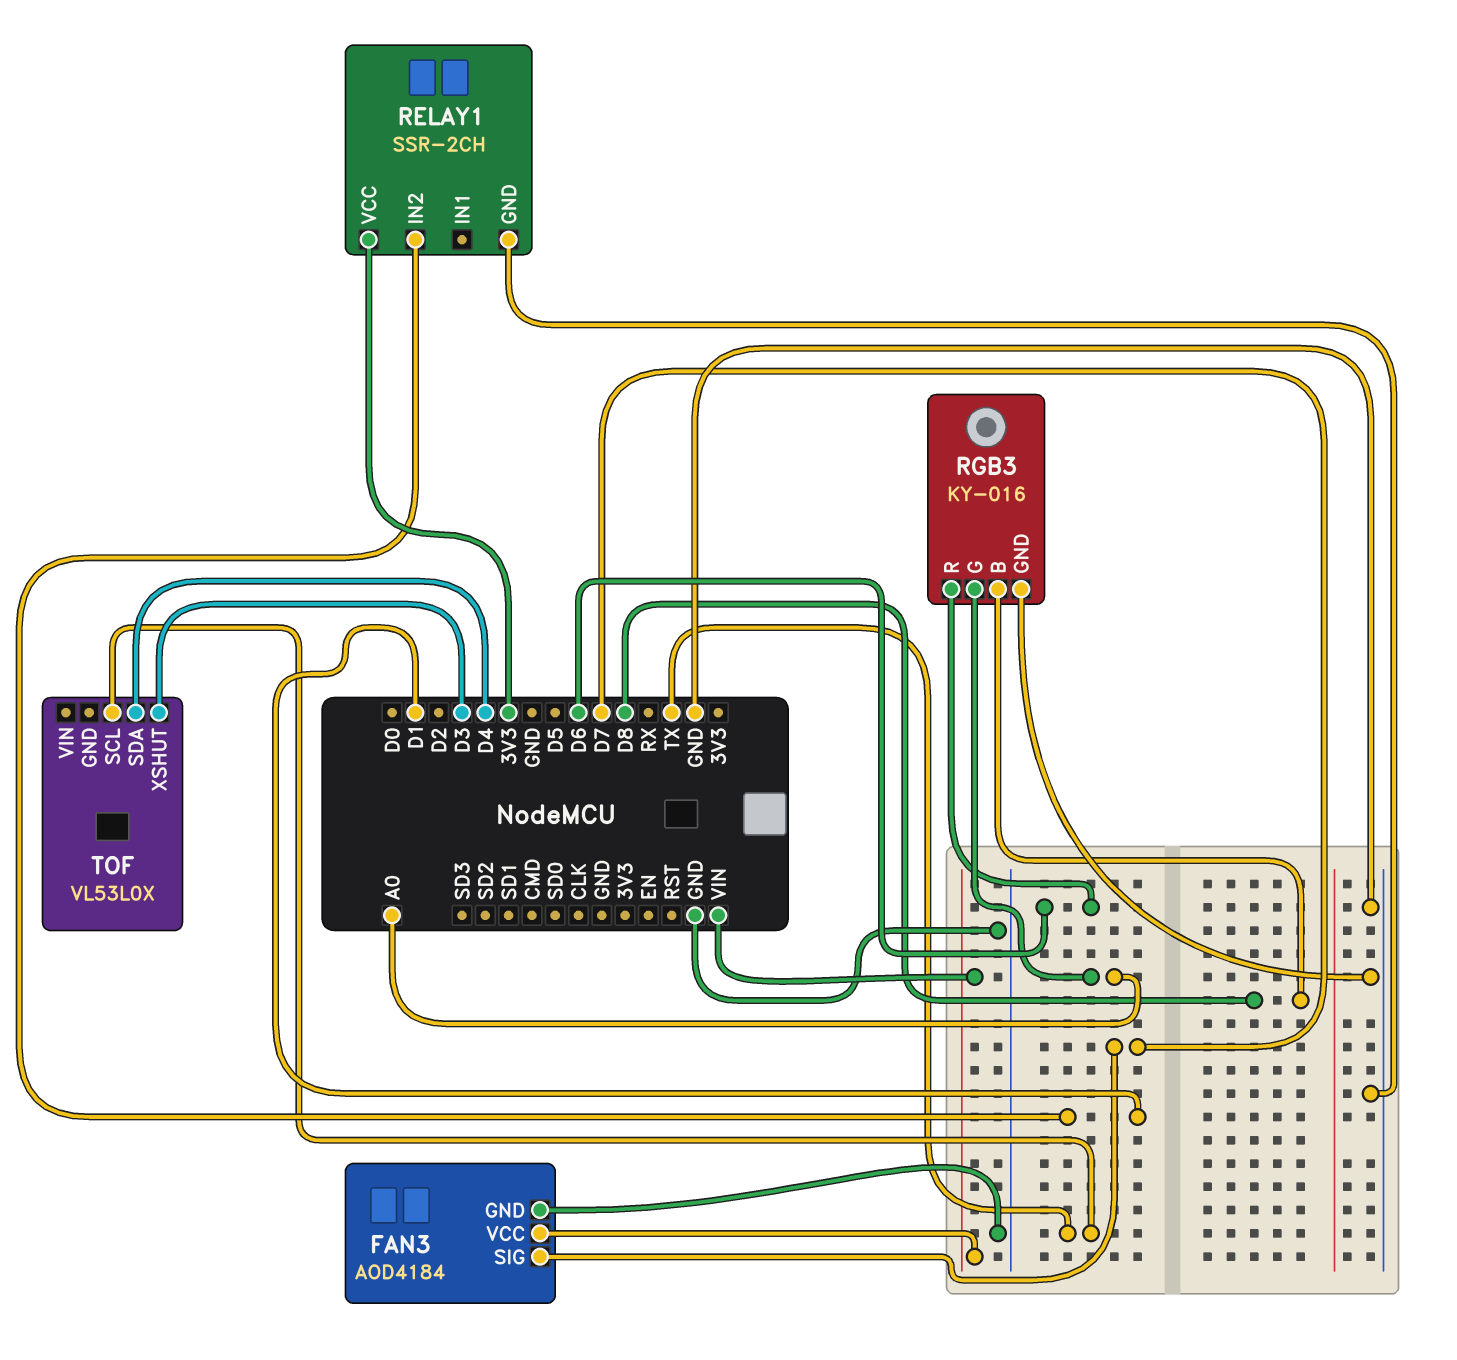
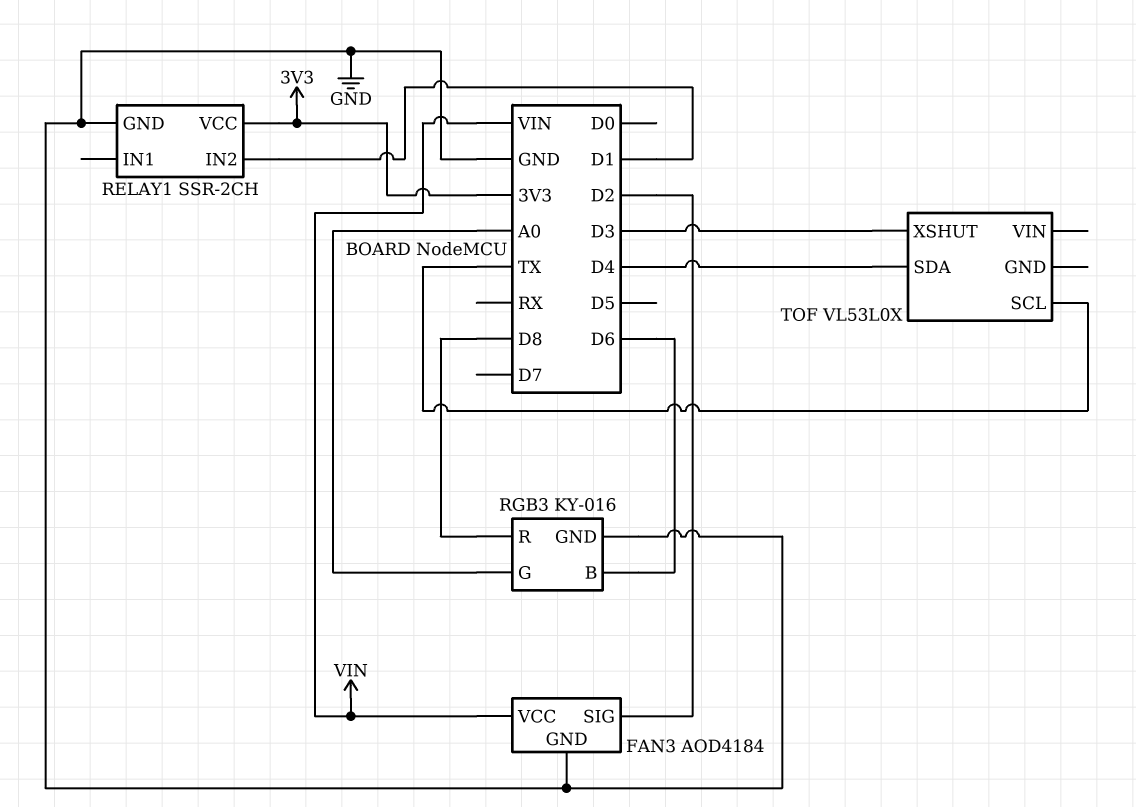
FAN3 pin SIG: D7 -> D2
RGB3 pin B: D8 -> D6
RGB3 pin R: D6 -> D8

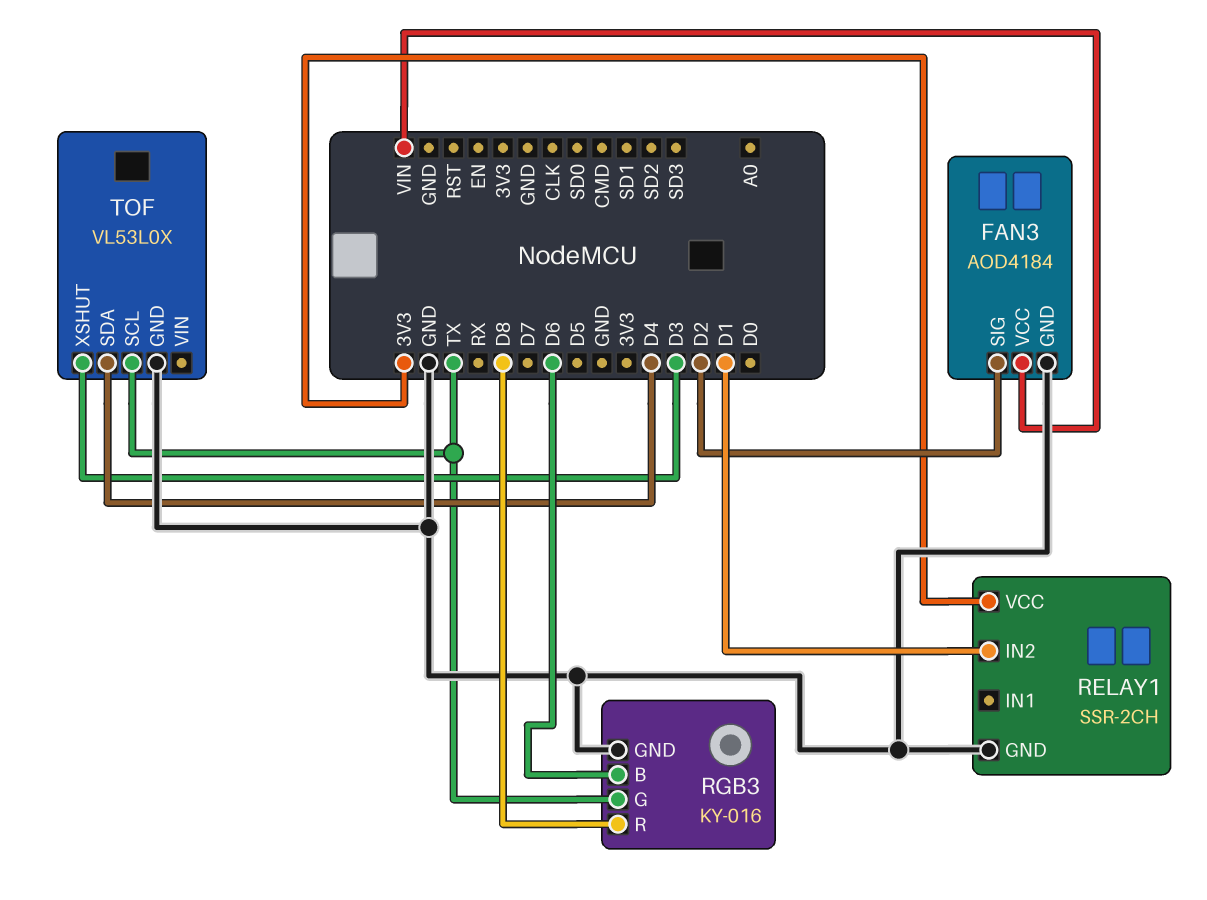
RGB3 pin G: A0 -> TX
TOF pin GND: none -> GND

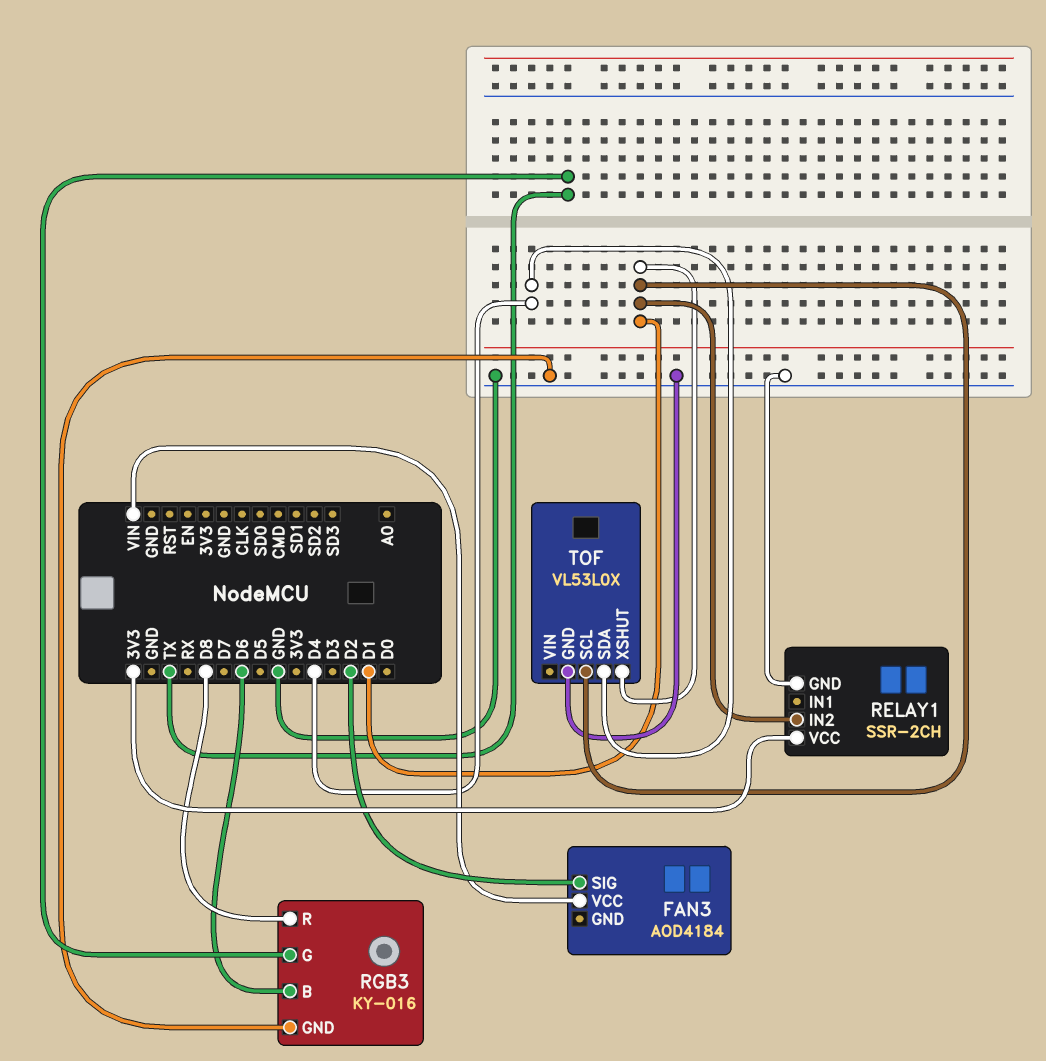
FAN3 pin GND: GND -> none
TOF pin SCL: TX -> D1
TOF pin XSHUT: D3 -> D1

